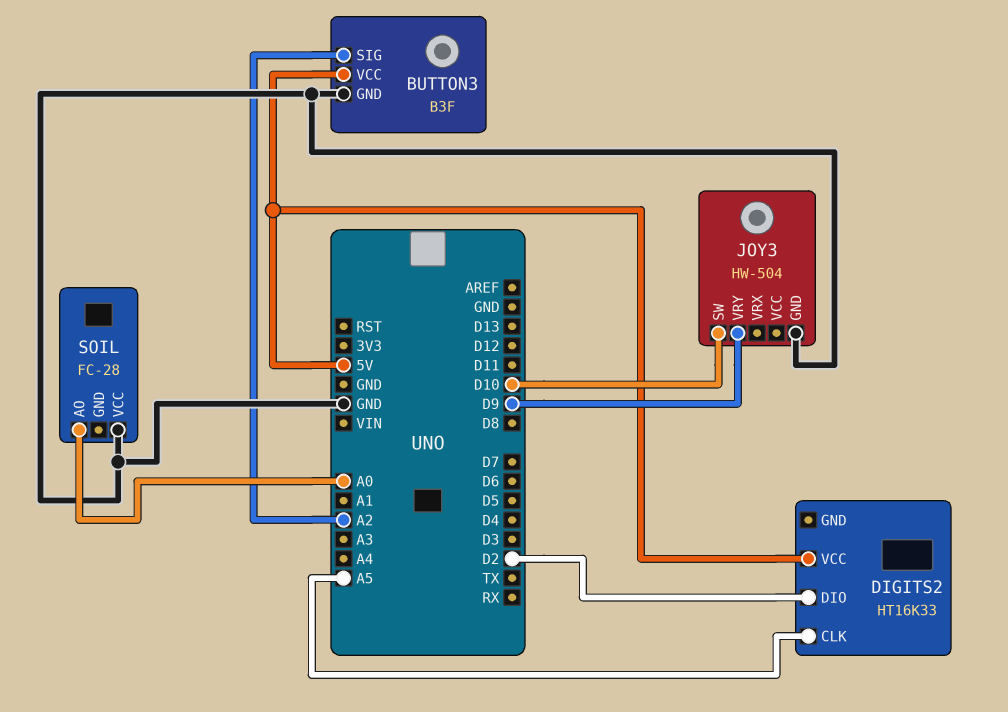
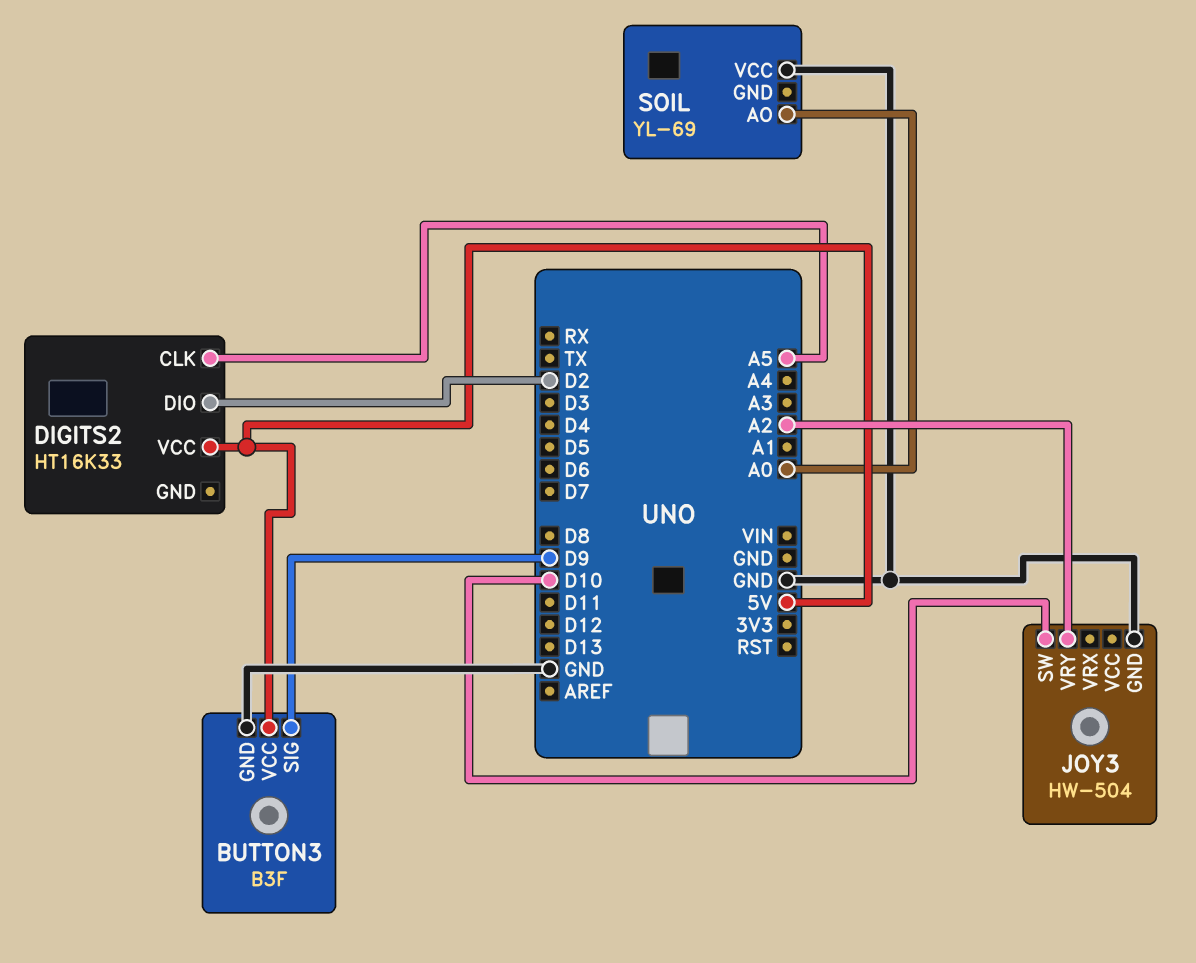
BUTTON3 pin SIG: A2 -> D9
JOY3 pin VRY: D9 -> A2
SOIL: FC-28 -> YL-69

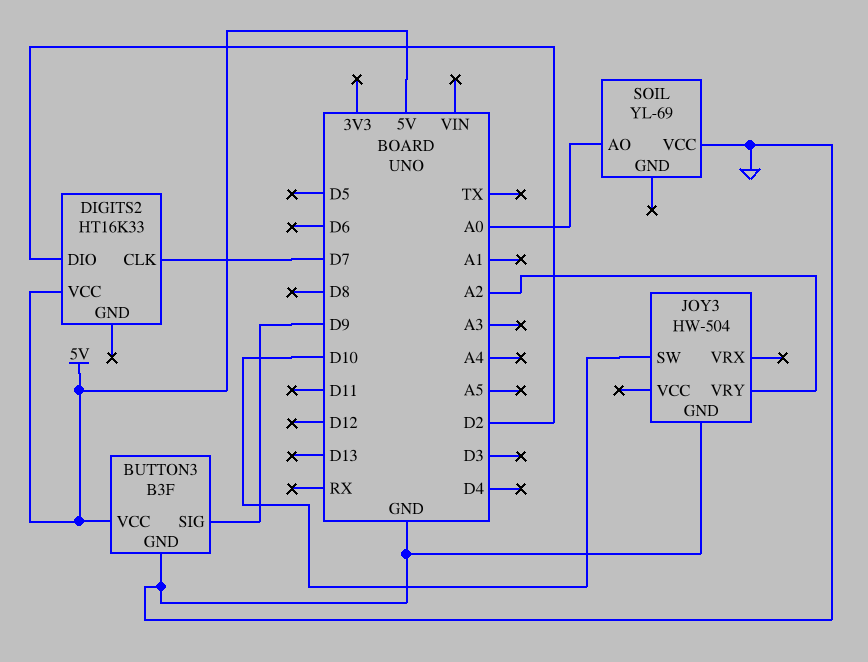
DIGITS2 pin CLK: A5 -> D7

